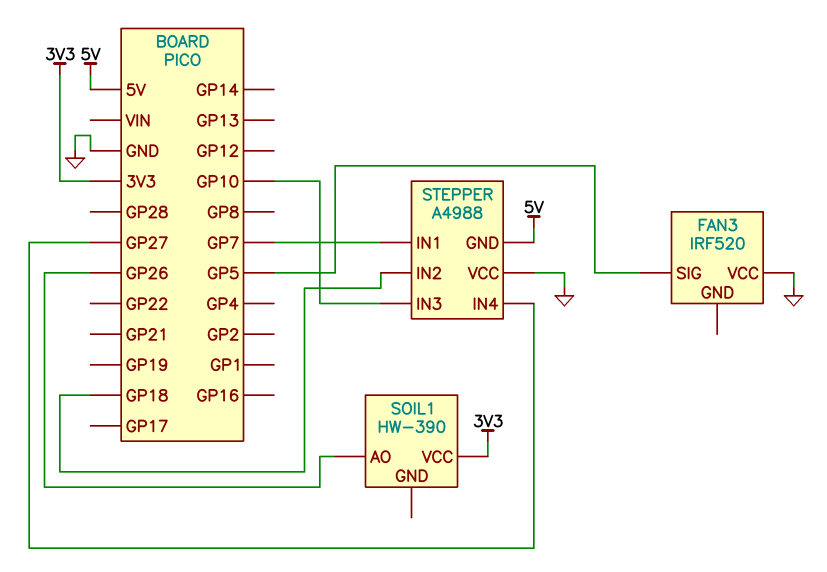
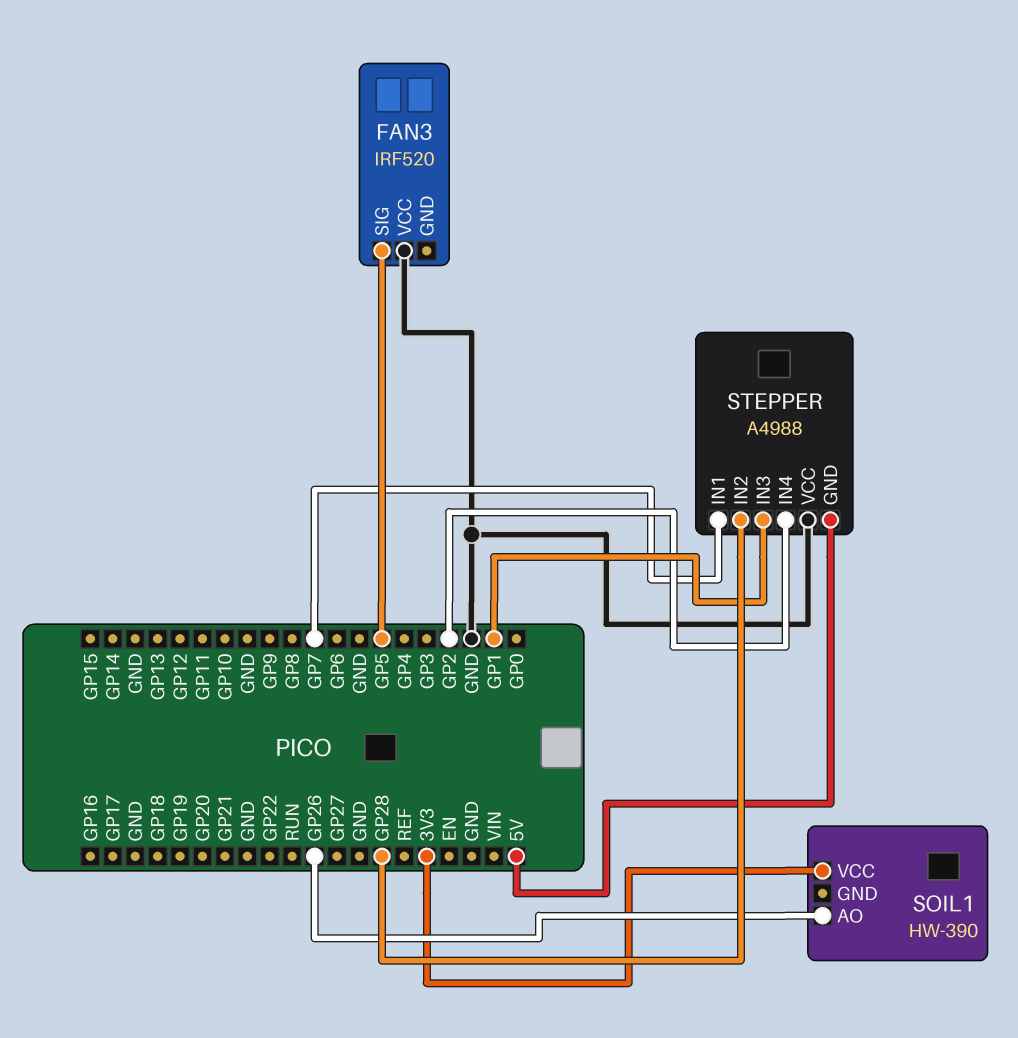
STEPPER pin IN2: GP18 -> GP28
STEPPER pin IN3: GP10 -> GP1
STEPPER pin IN4: GP27 -> GP2

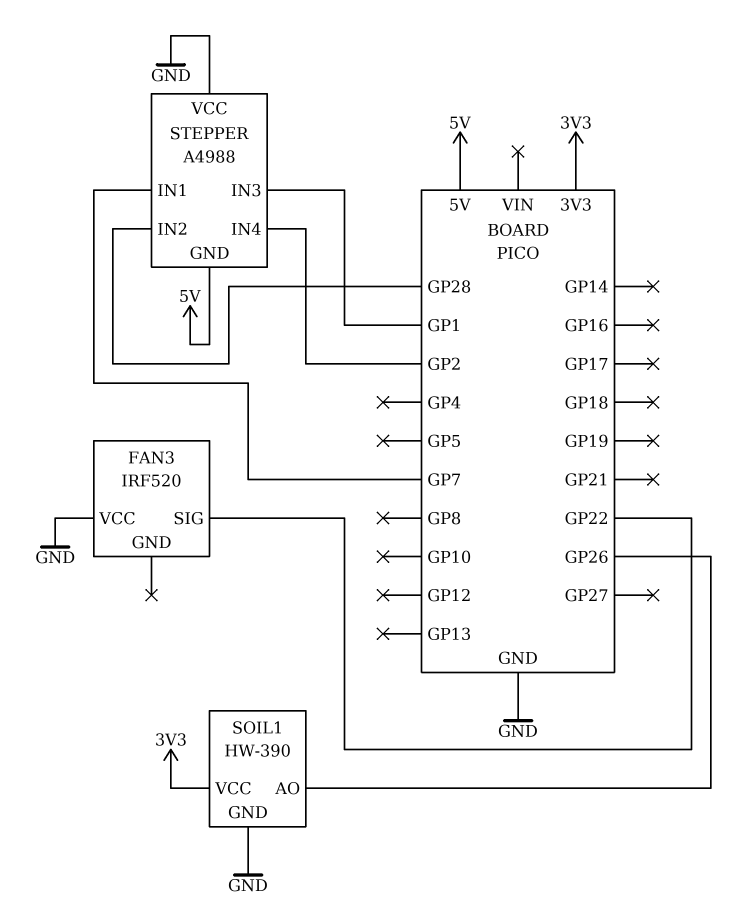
FAN3 pin SIG: GP5 -> GP22
SOIL1 pin GND: none -> GND

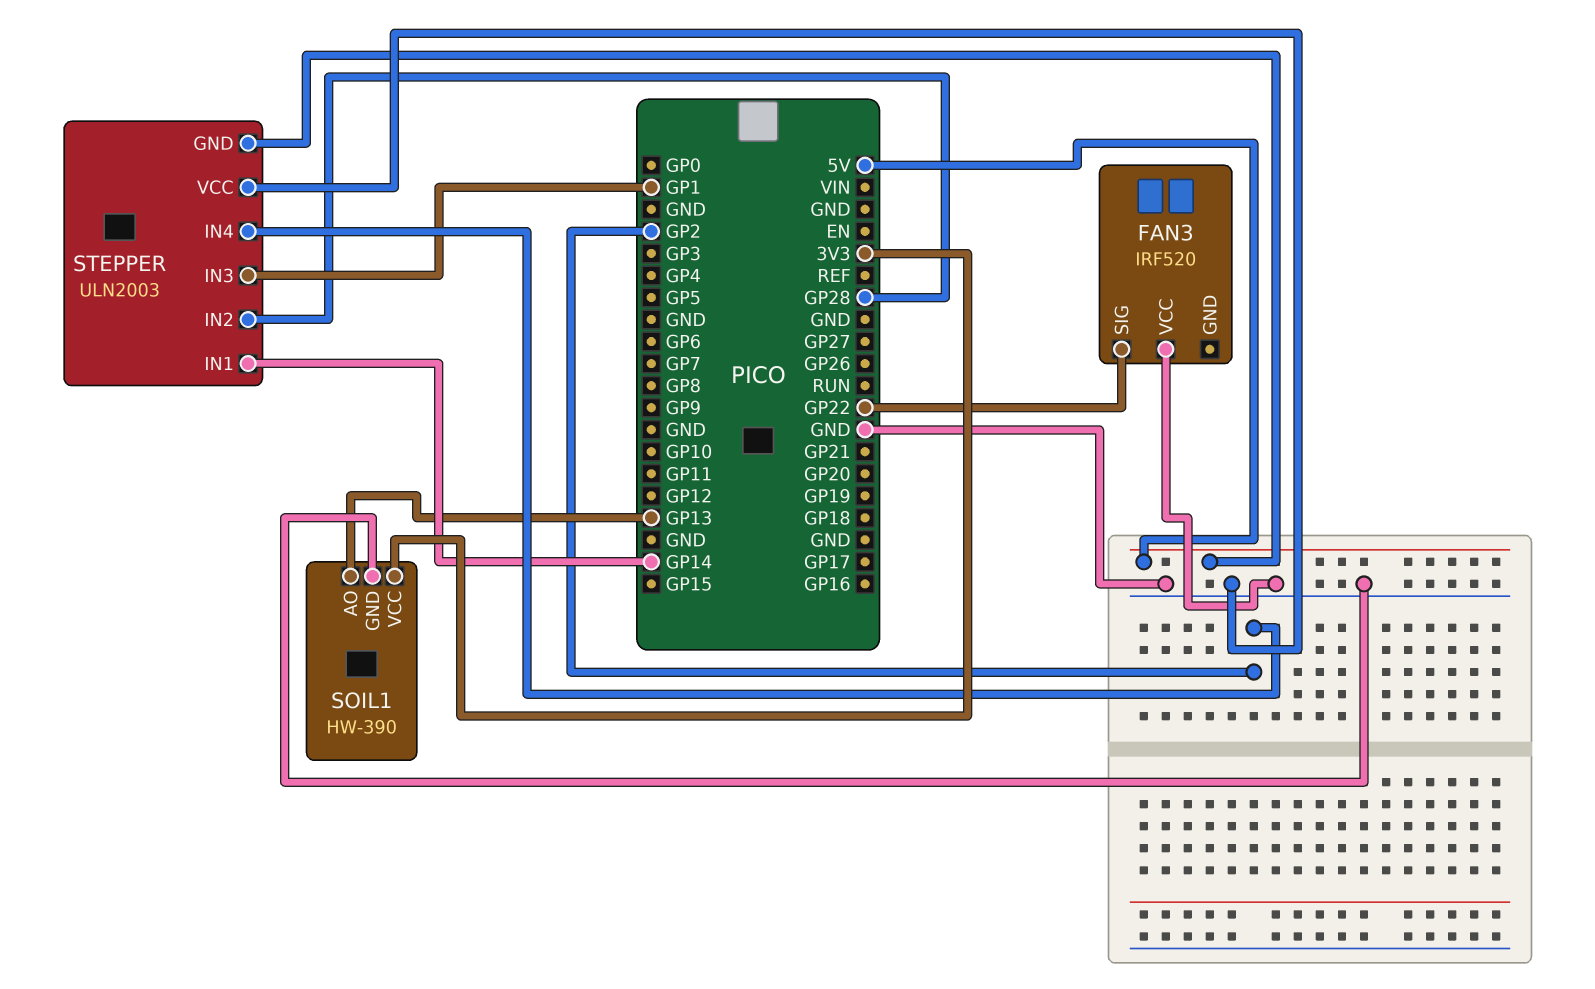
SOIL1 pin AO: GP26 -> GP13
STEPPER: A4988 -> ULN2003
STEPPER pin IN1: GP7 -> GP14

